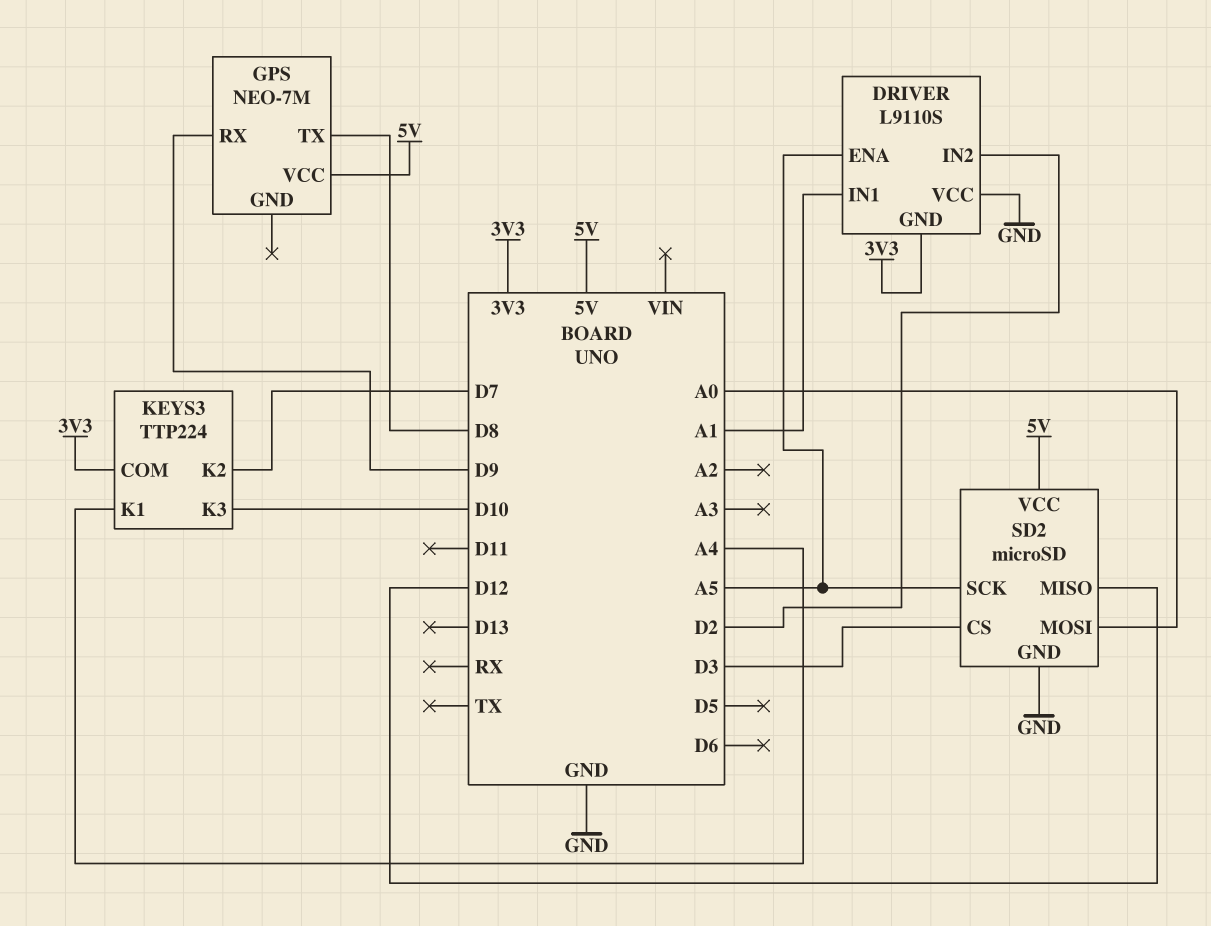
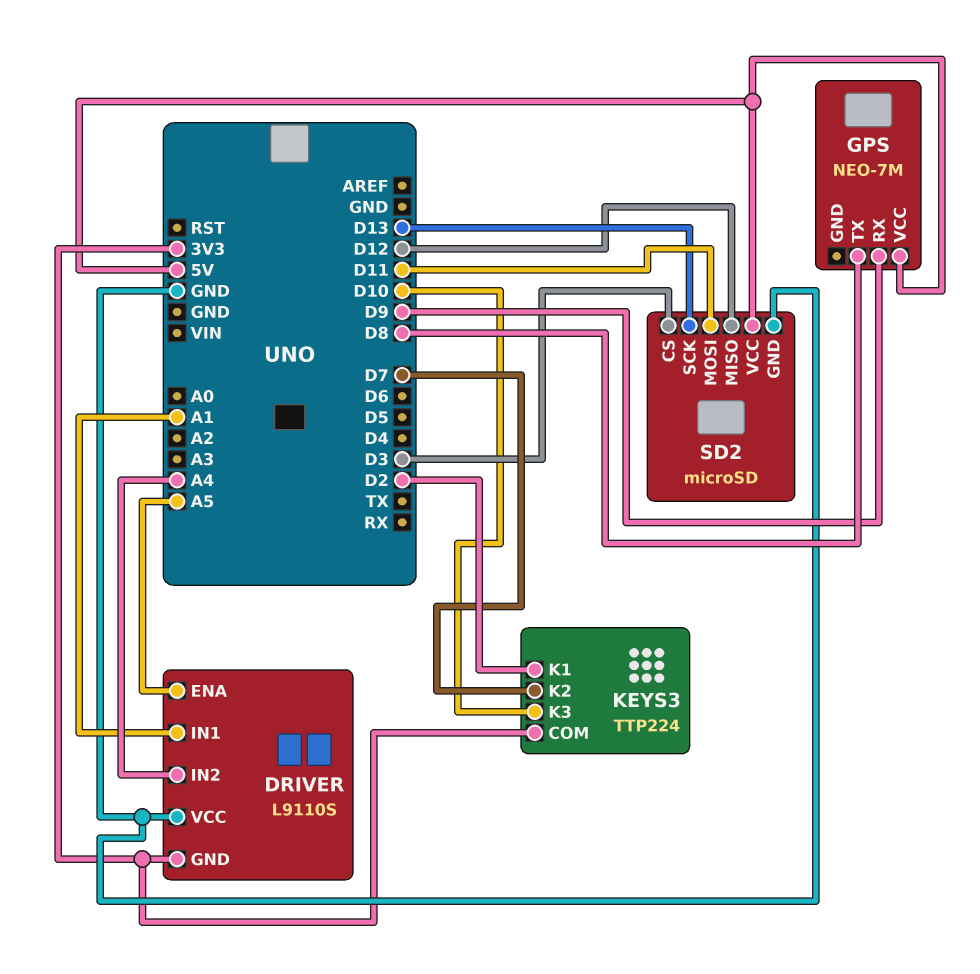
DRIVER pin IN2: D2 -> A4
KEYS3 pin K1: A4 -> D2
SD2 pin MOSI: A0 -> D11
SD2 pin SCK: A5 -> D13

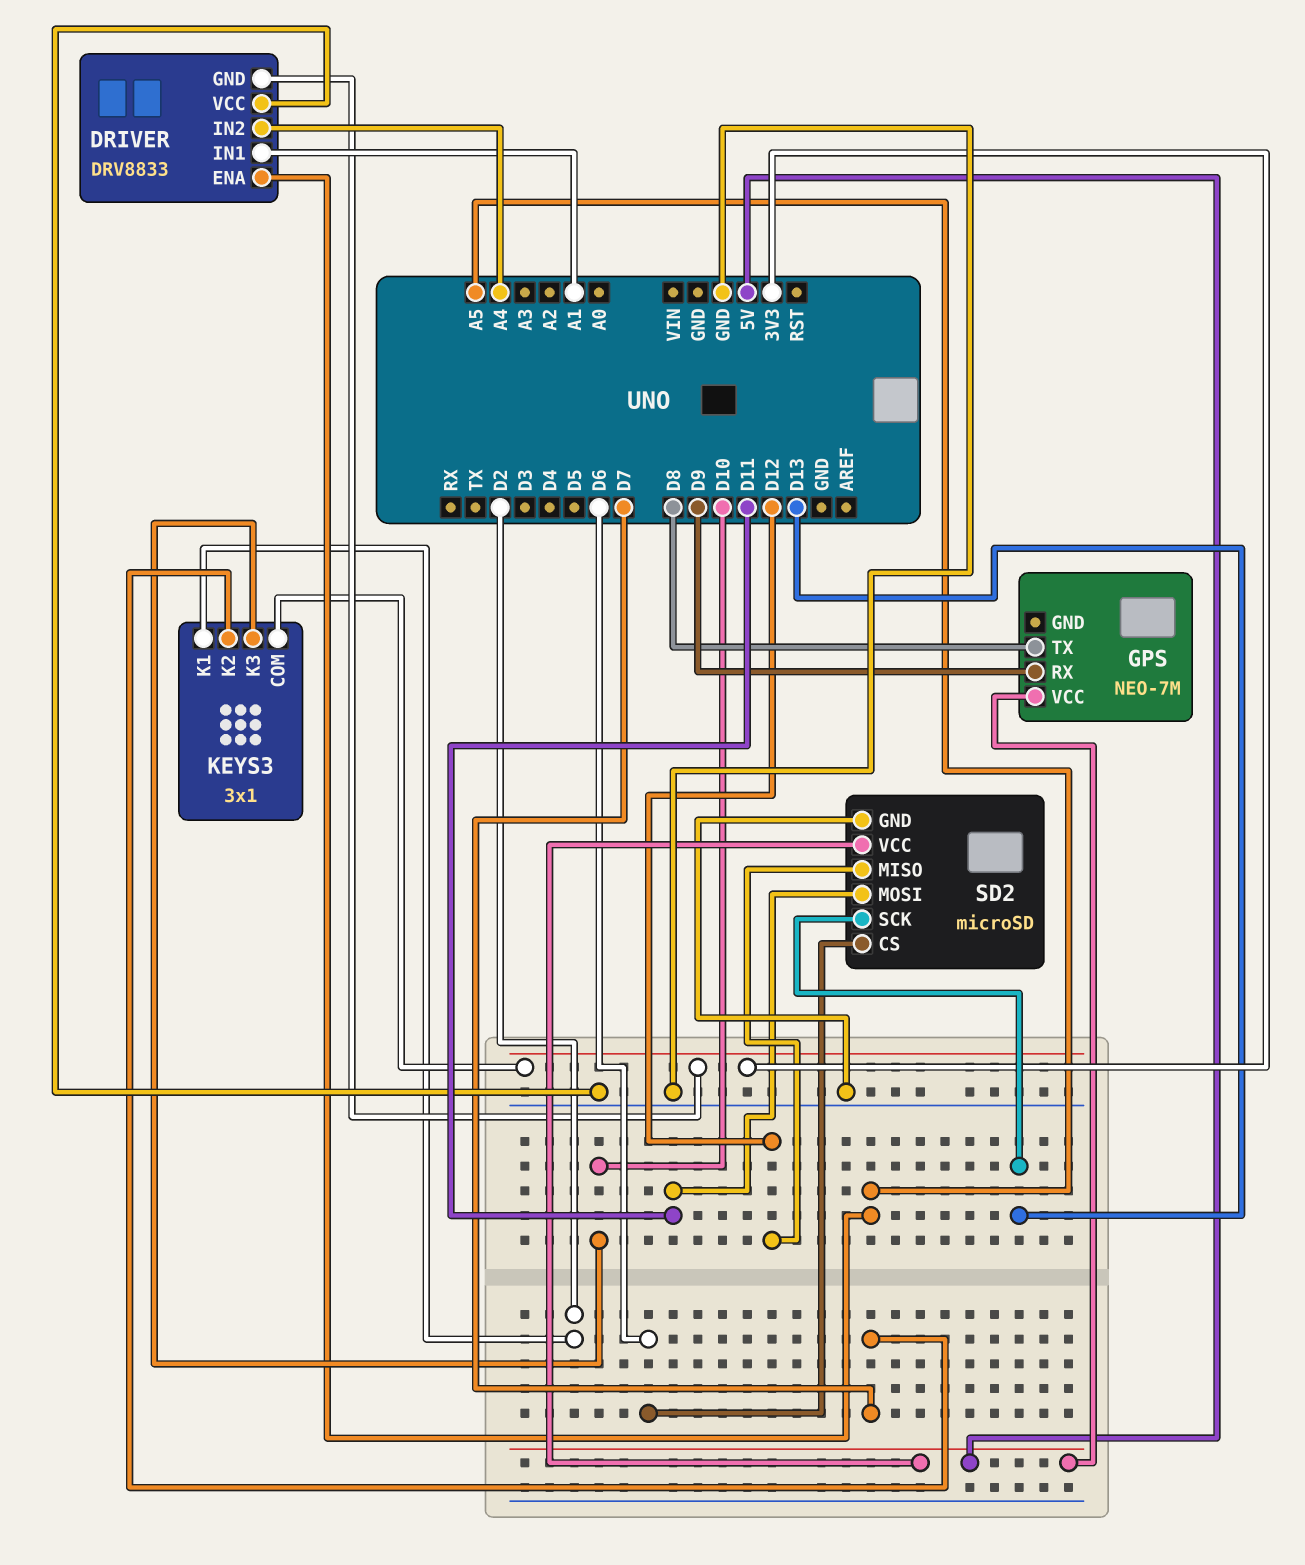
DRIVER: L9110S -> DRV8833
KEYS3: TTP224 -> 3x1
SD2 pin CS: D3 -> D6

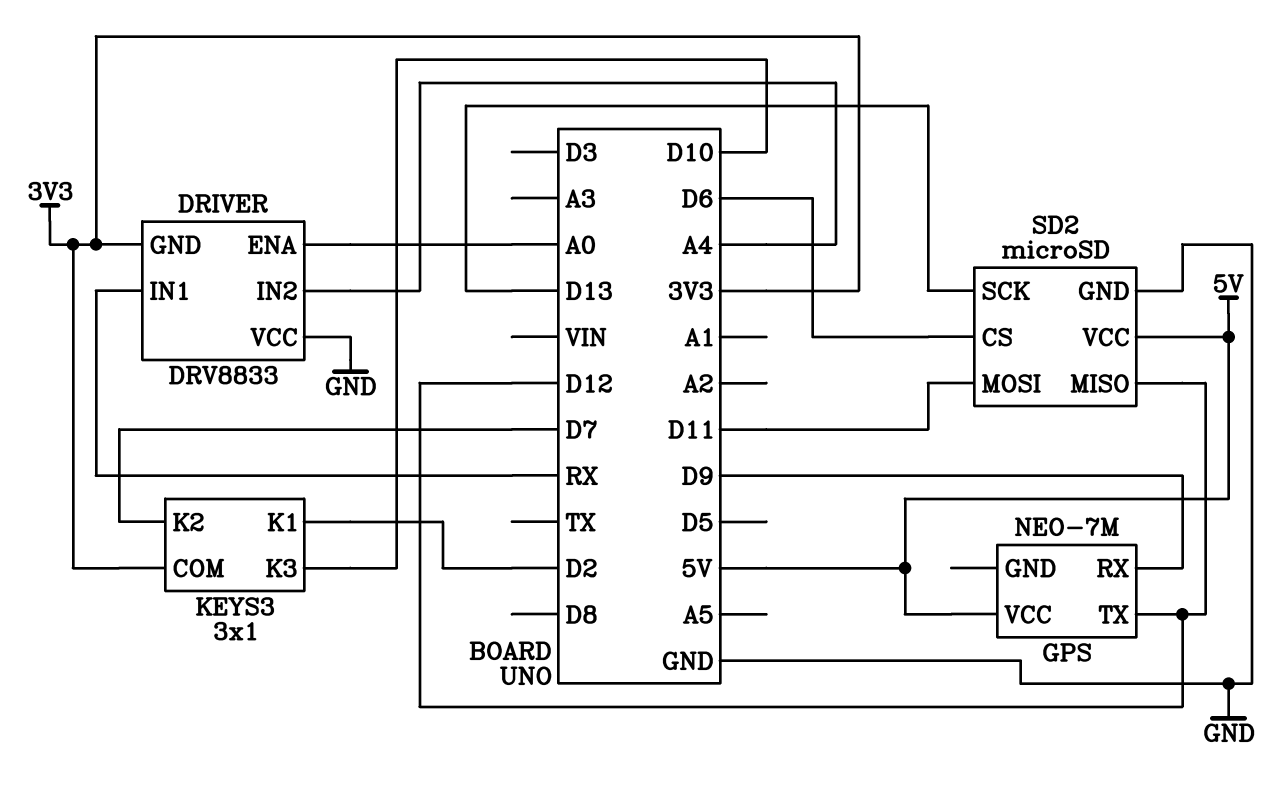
DRIVER pin ENA: A5 -> A0
DRIVER pin IN1: A1 -> RX
GPS pin TX: D8 -> D12

